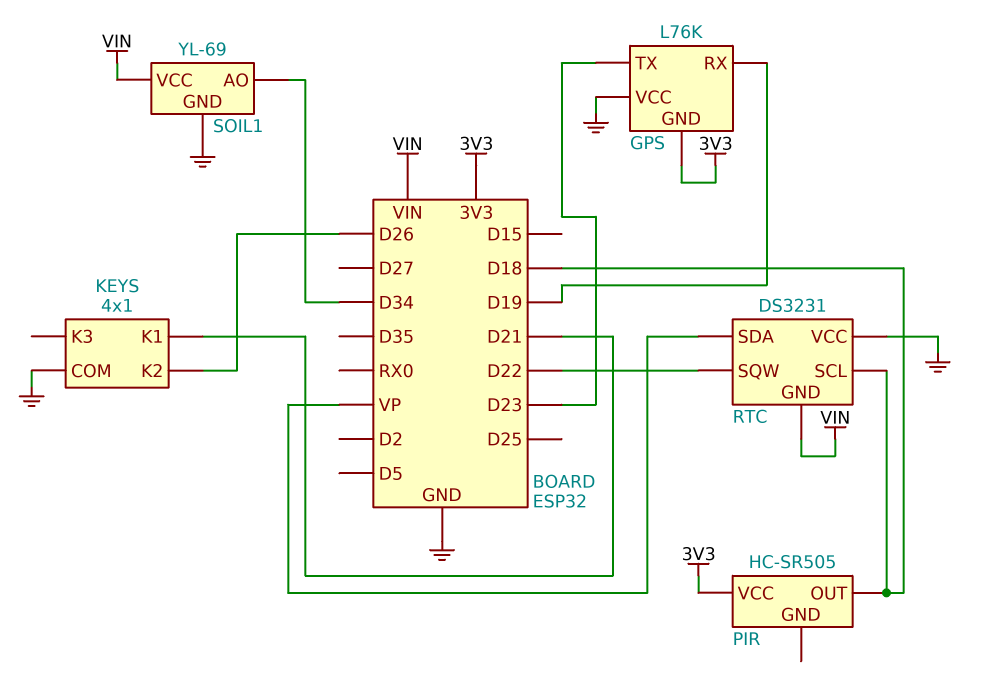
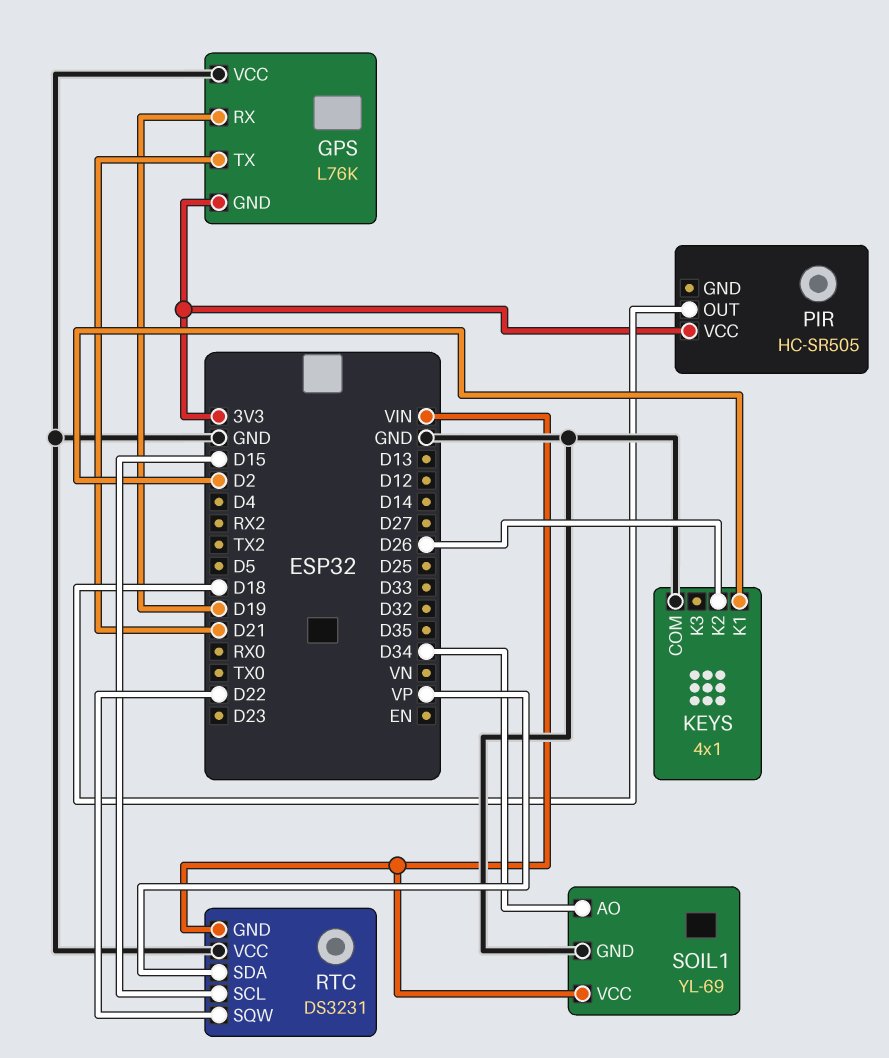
GPS pin TX: D23 -> D21
KEYS pin K1: D21 -> D2
RTC pin SCL: D18 -> D15

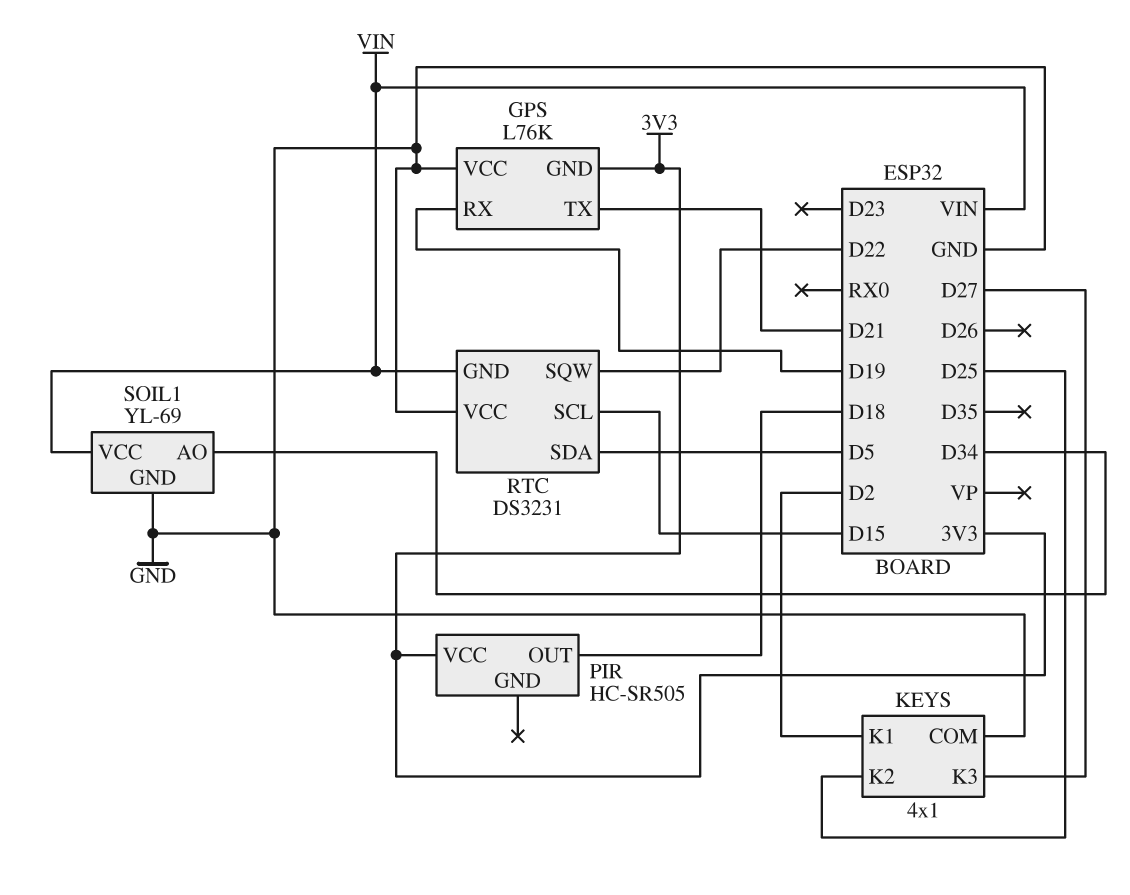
KEYS pin K2: D26 -> D25
KEYS pin K3: none -> D27
RTC pin SDA: VP -> D5

